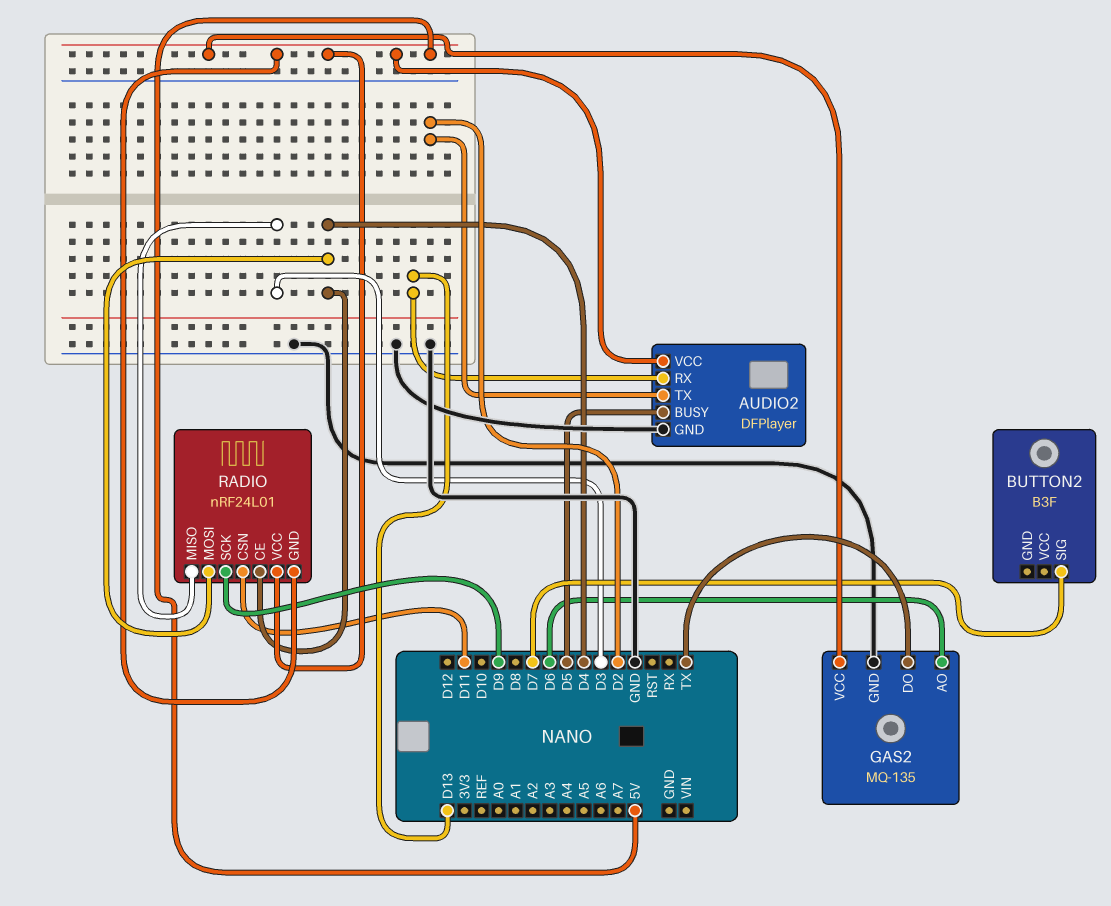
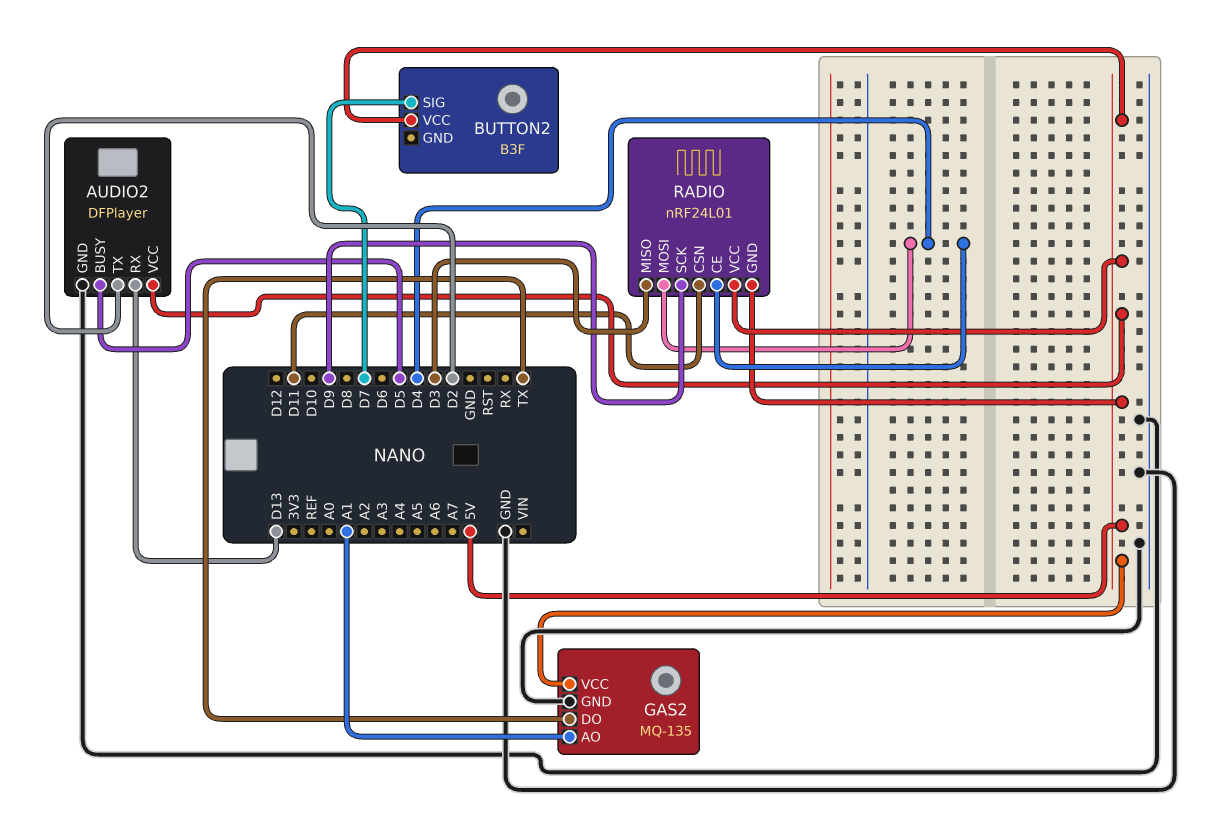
BUTTON2 pin VCC: none -> 5V
GAS2 pin AO: D6 -> A1

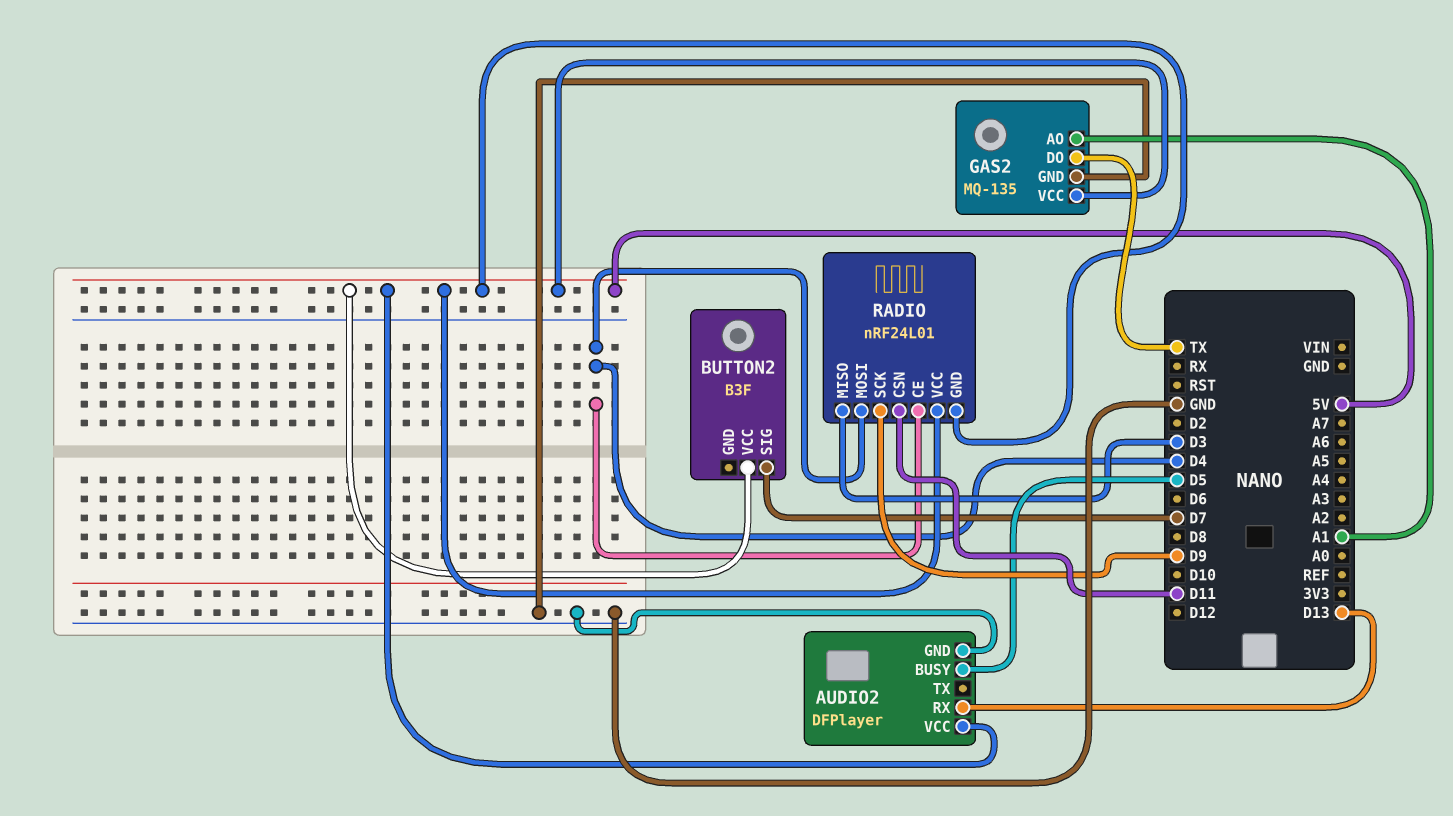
AUDIO2 pin TX: D2 -> none

